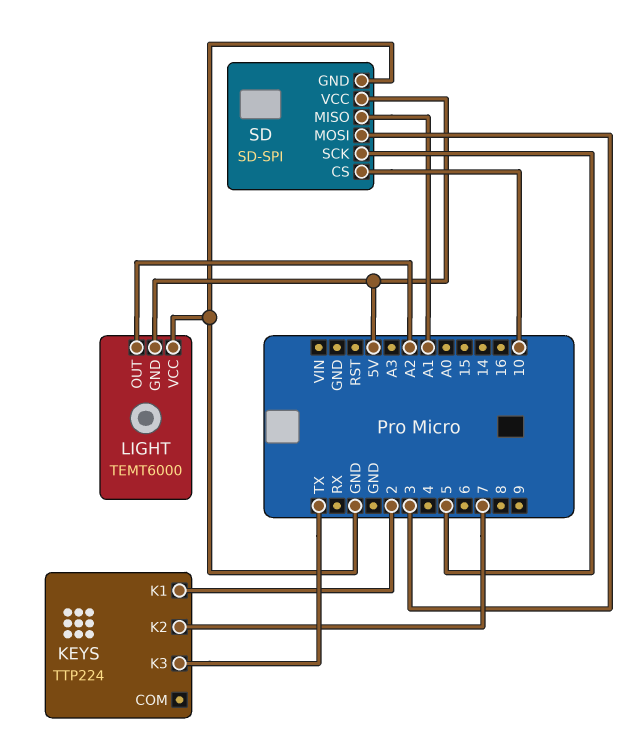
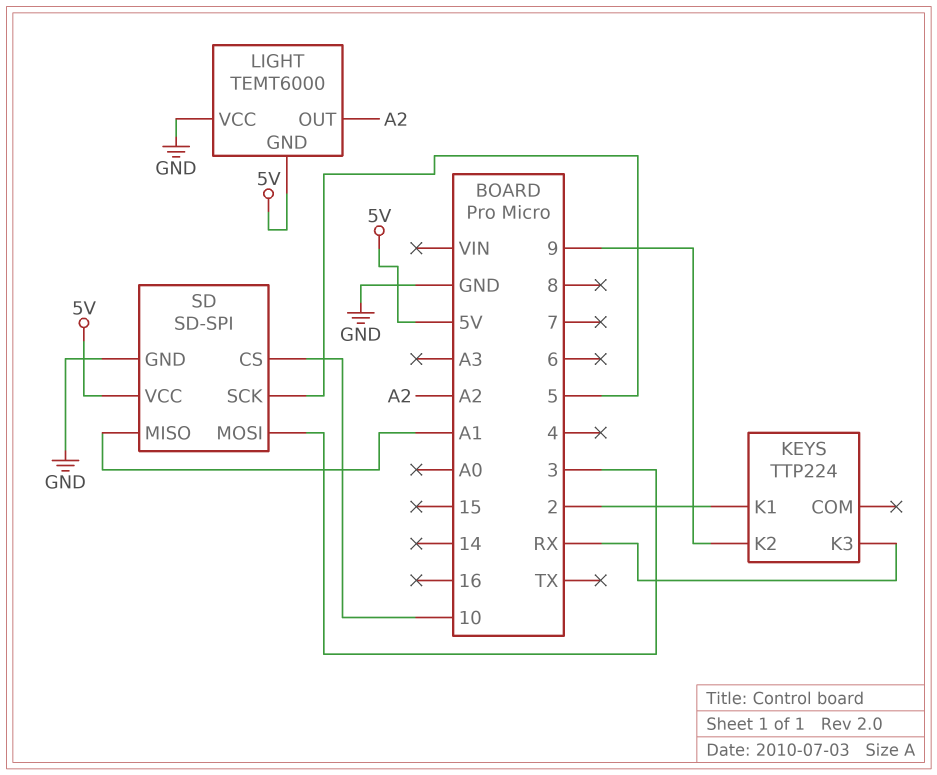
KEYS pin K2: 7 -> 9
KEYS pin K3: TX -> RX

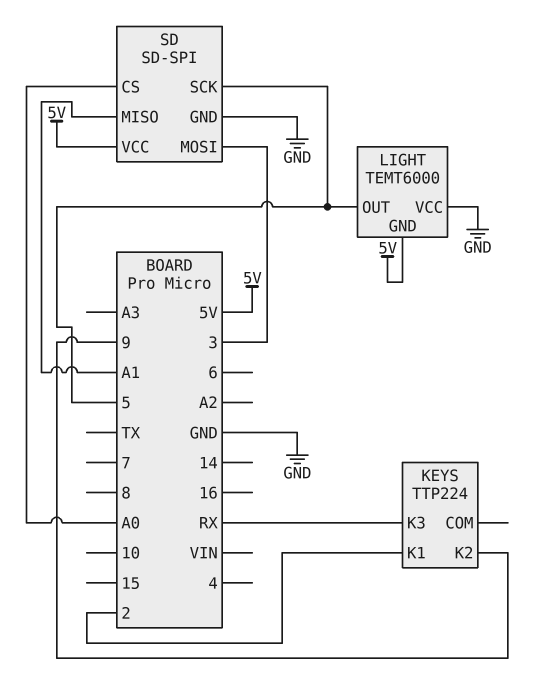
LIGHT pin OUT: A2 -> 5
SD pin CS: 10 -> A0

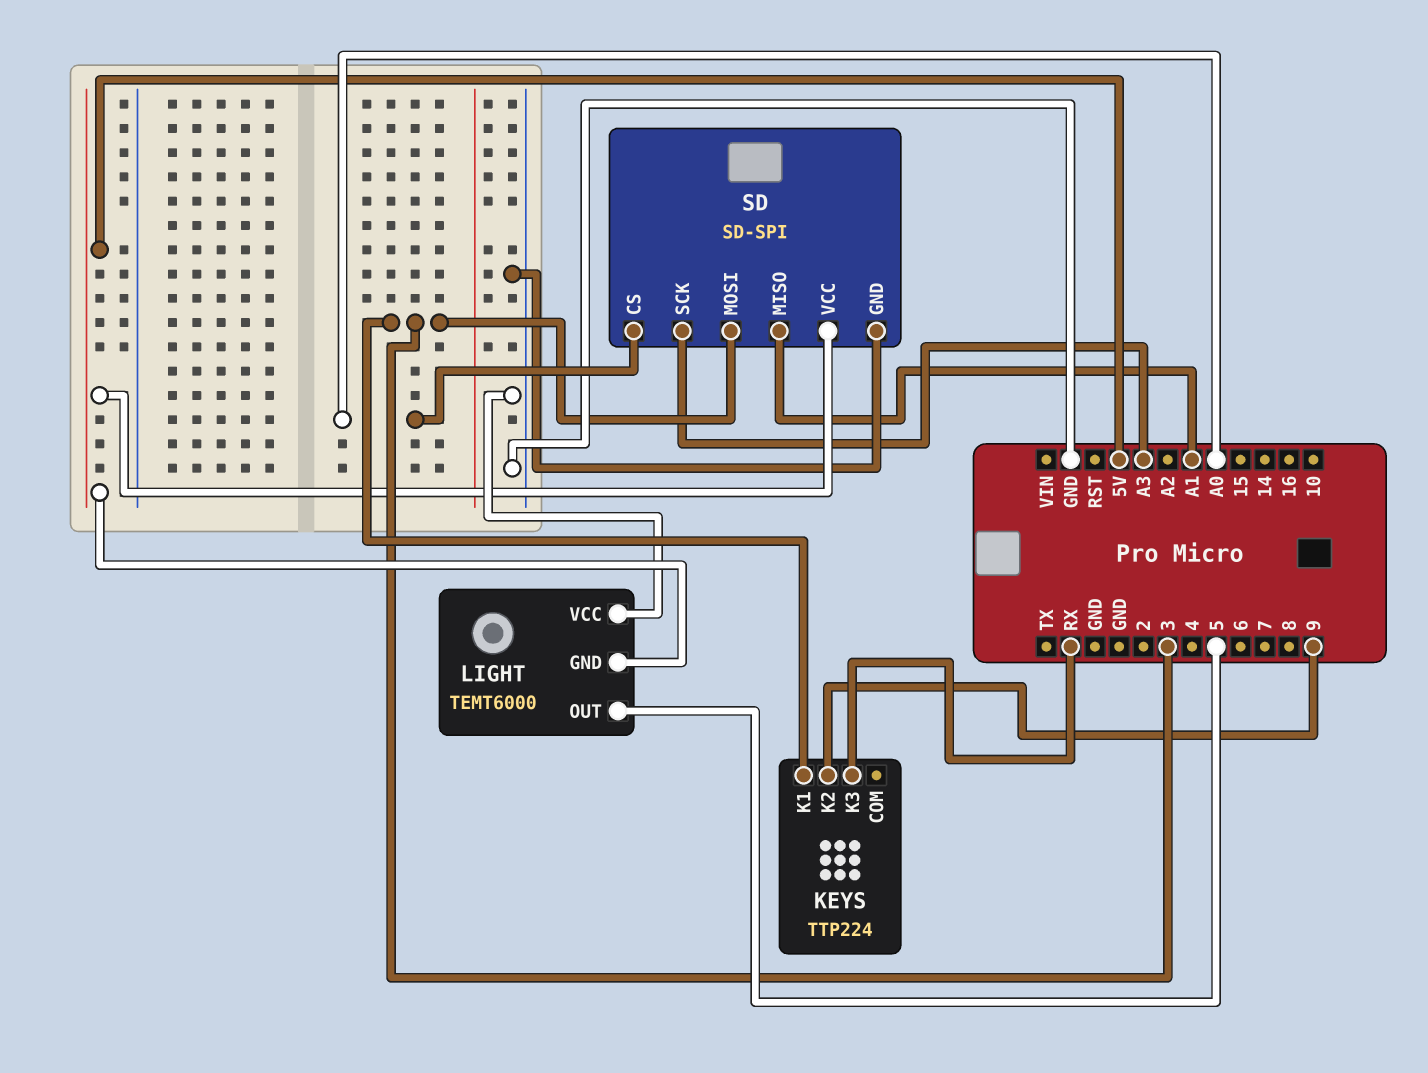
KEYS pin K1: 2 -> 3
SD pin SCK: 5 -> A3

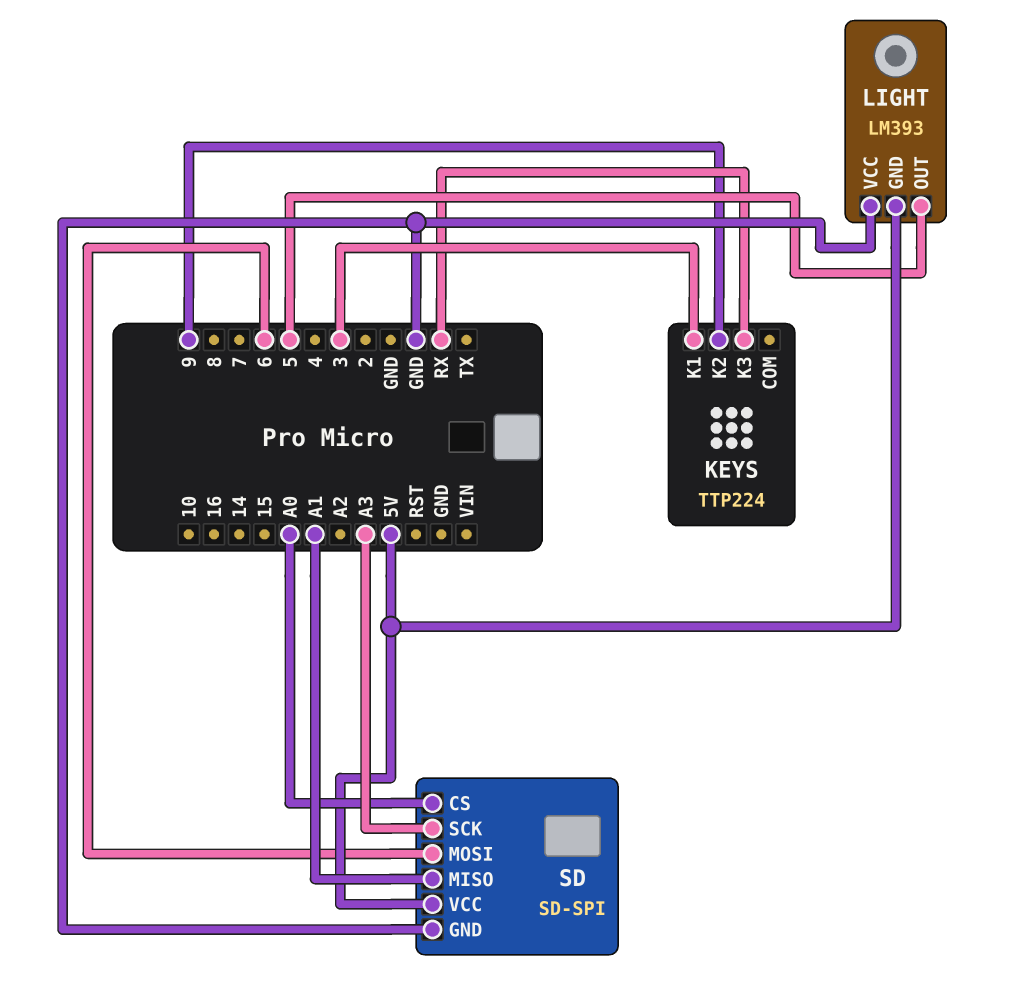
LIGHT: TEMT6000 -> LM393
SD pin MOSI: 3 -> 6

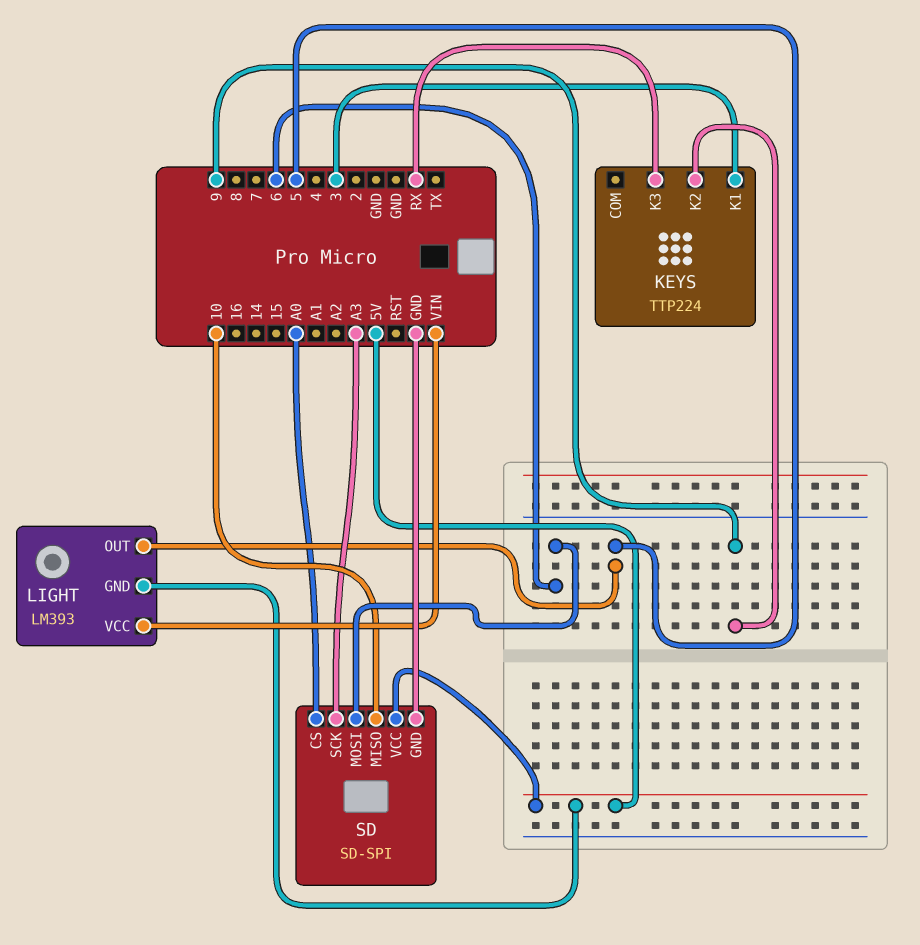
LIGHT pin VCC: GND -> VIN
SD pin MISO: A1 -> 10

